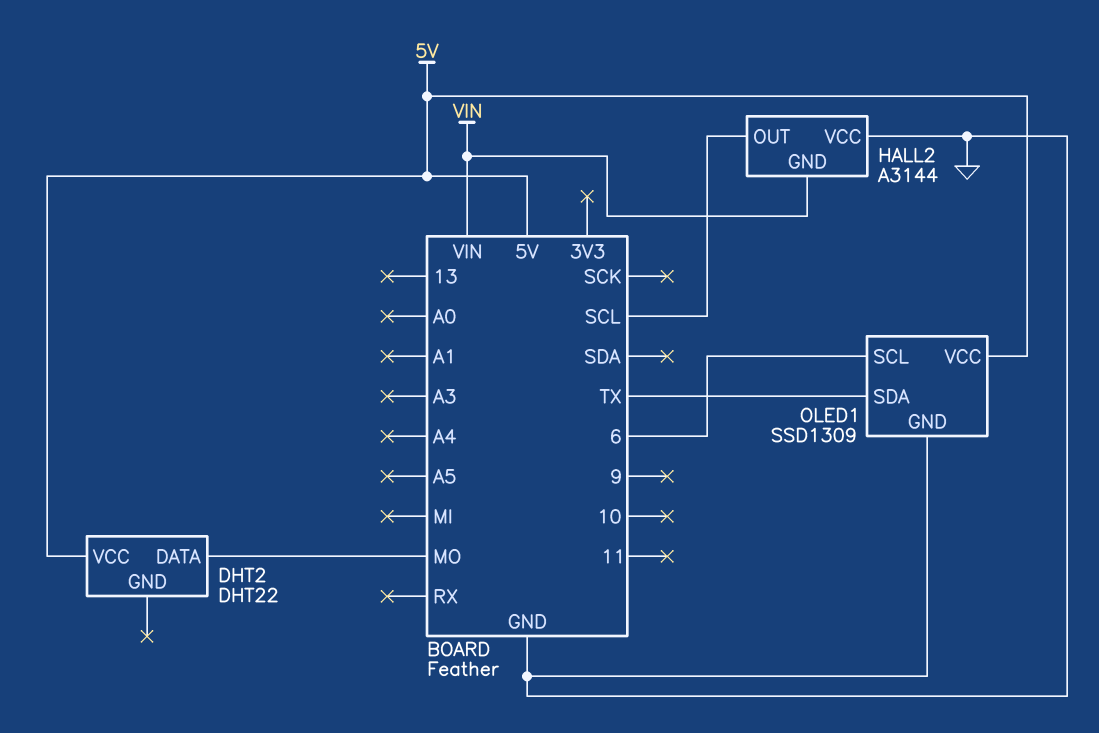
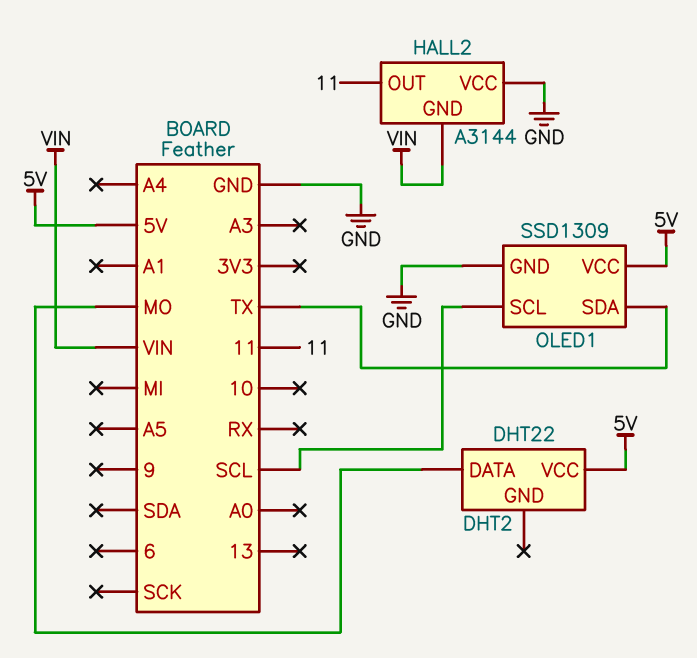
HALL2 pin OUT: SCL -> 11
OLED1 pin SCL: 6 -> SCL

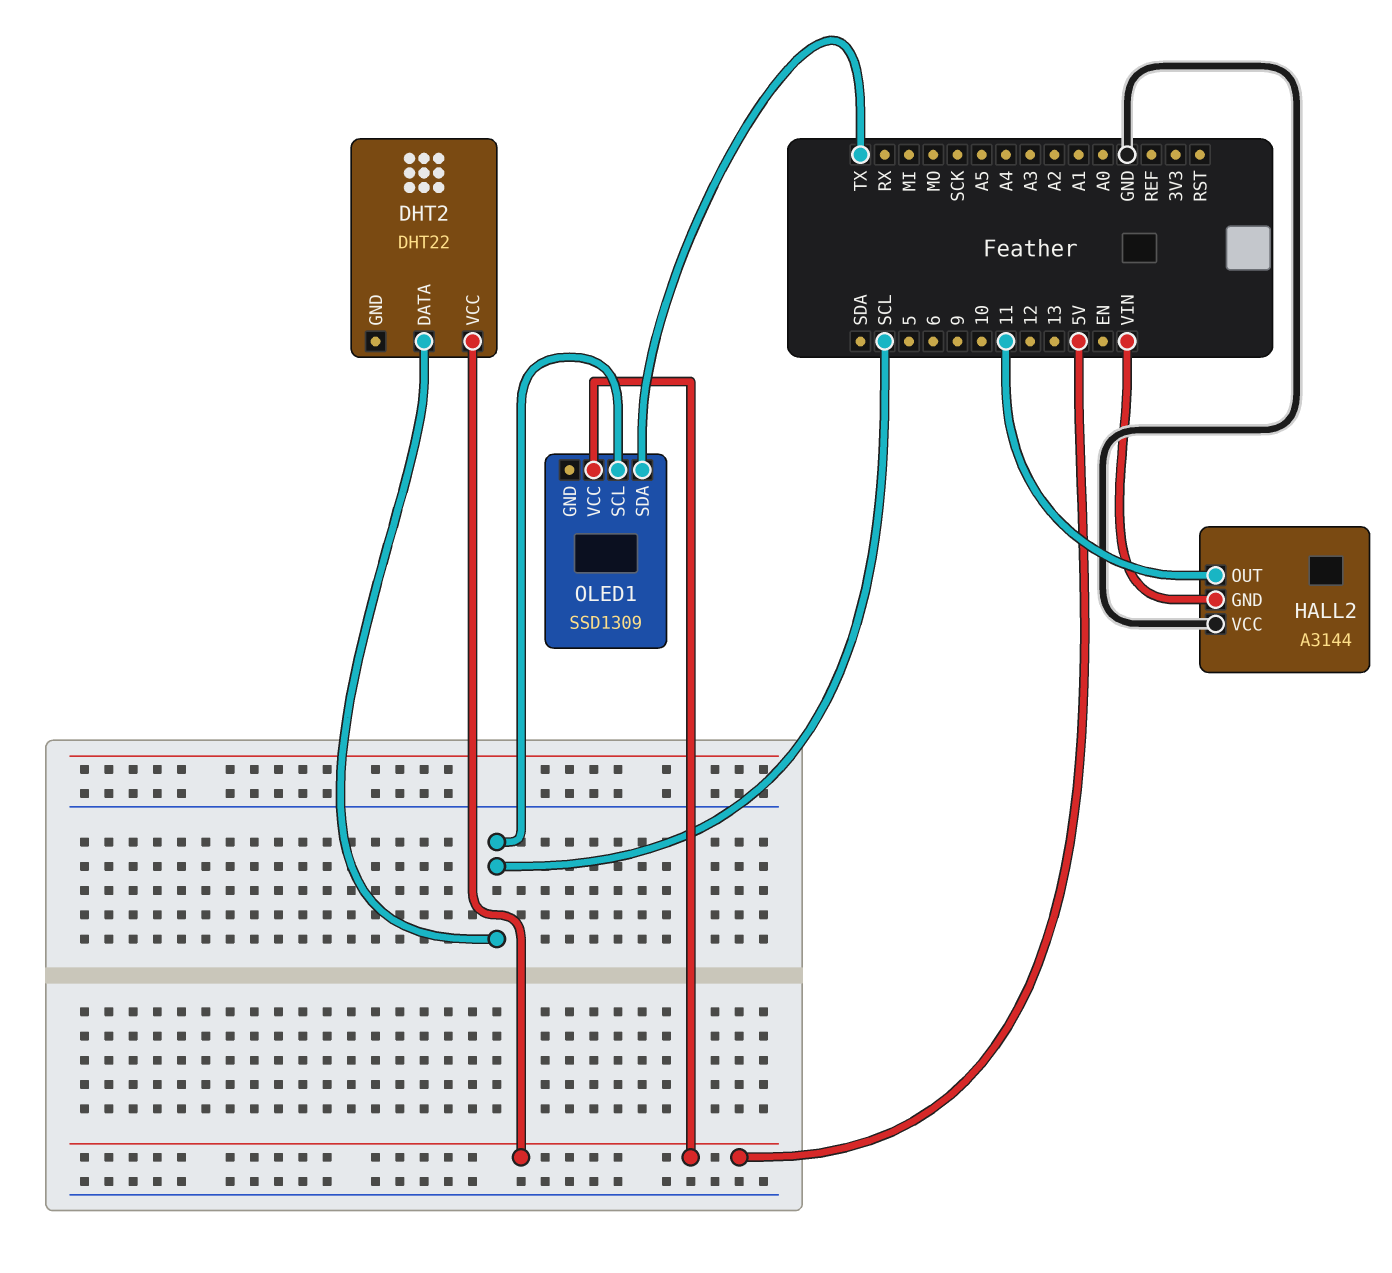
DHT2 pin DATA: MO -> SCL
OLED1 pin GND: GND -> none

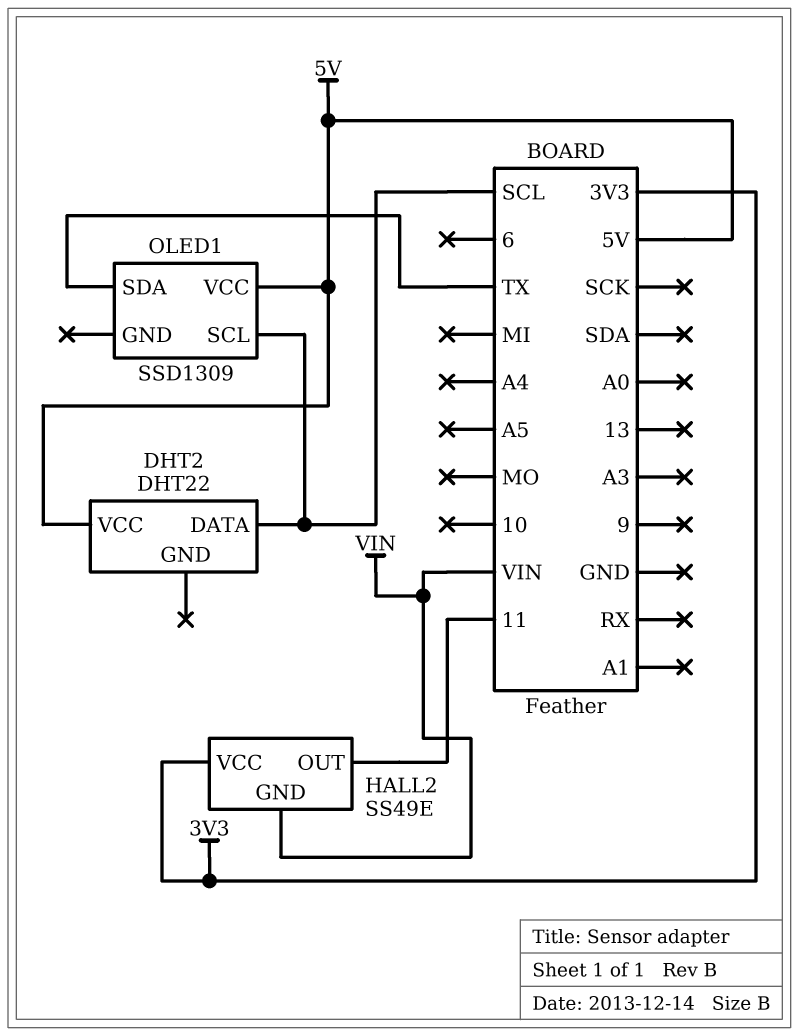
HALL2: A3144 -> SS49E
HALL2 pin VCC: GND -> 3V3

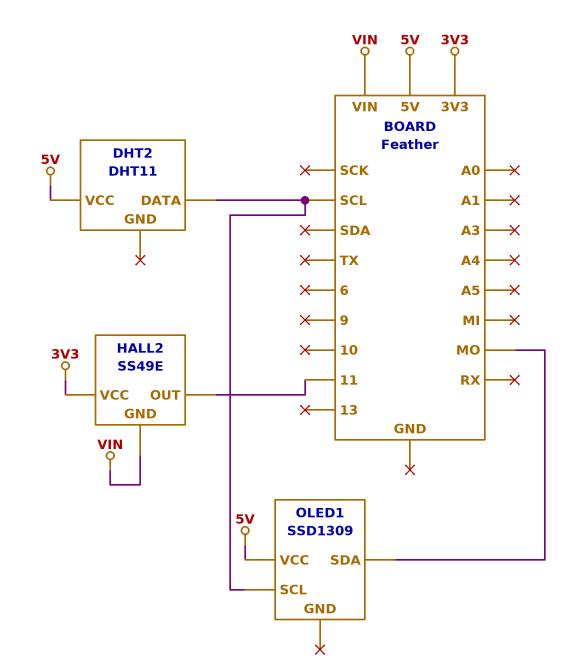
DHT2: DHT22 -> DHT11
OLED1 pin SDA: TX -> MO

